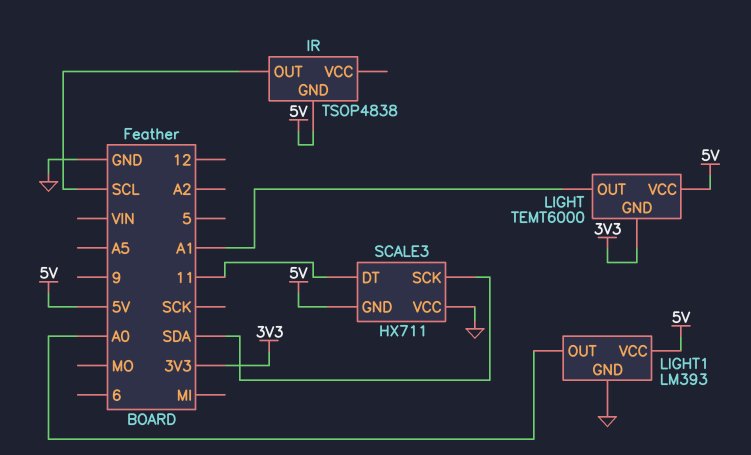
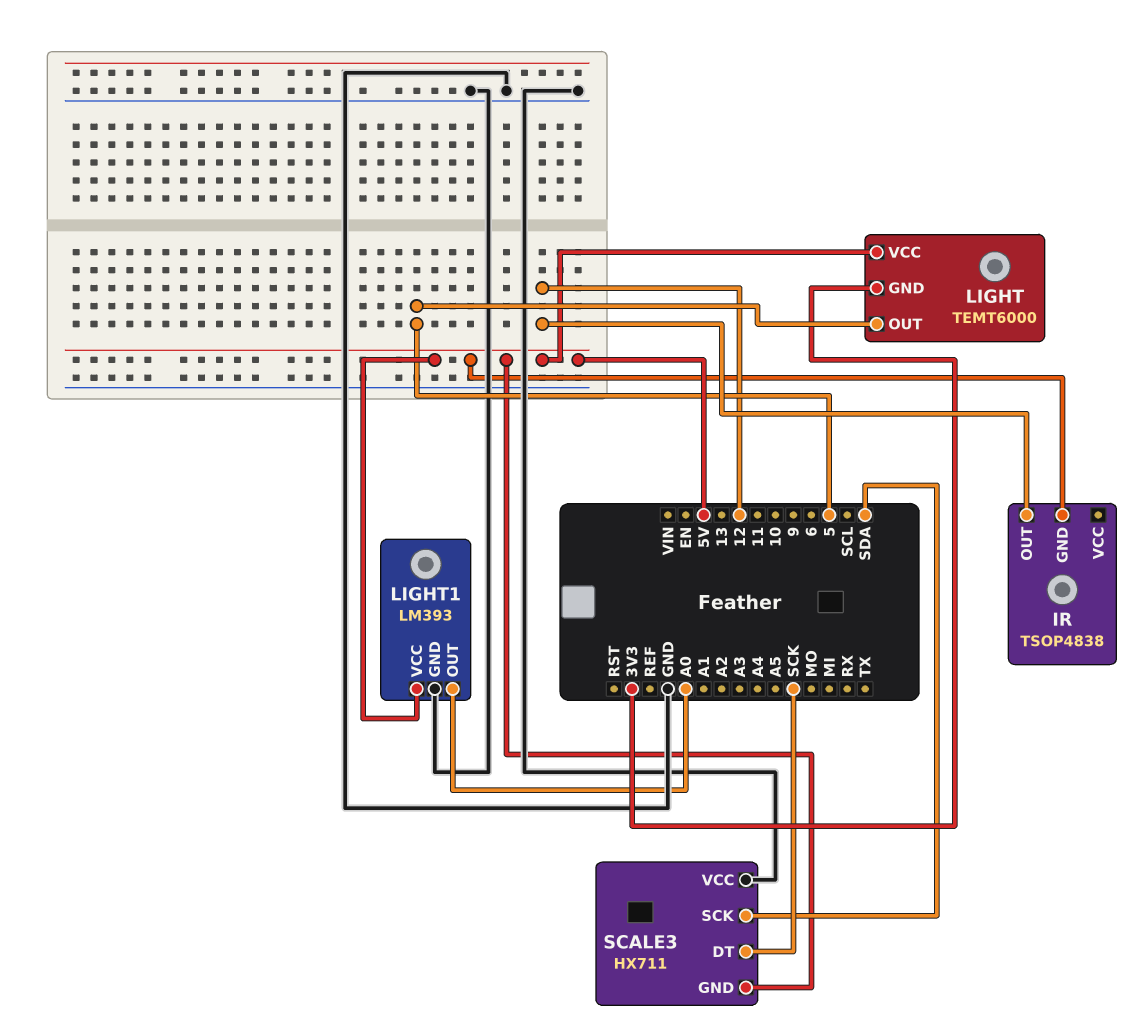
IR pin OUT: SCL -> 12
LIGHT pin OUT: A1 -> 5
SCALE3 pin DT: 11 -> SCK

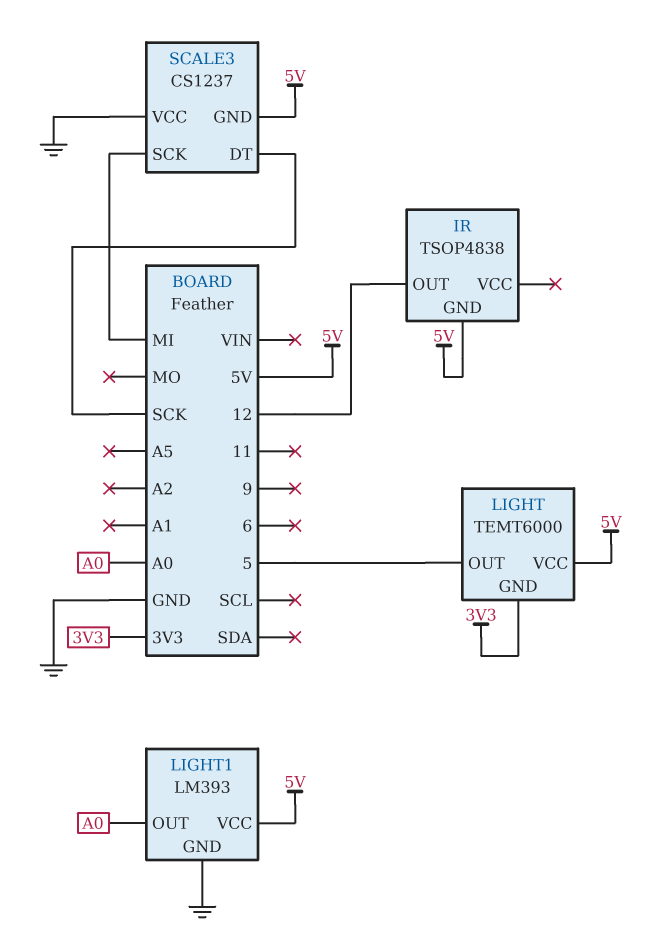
SCALE3: HX711 -> CS1237
SCALE3 pin SCK: SDA -> MI

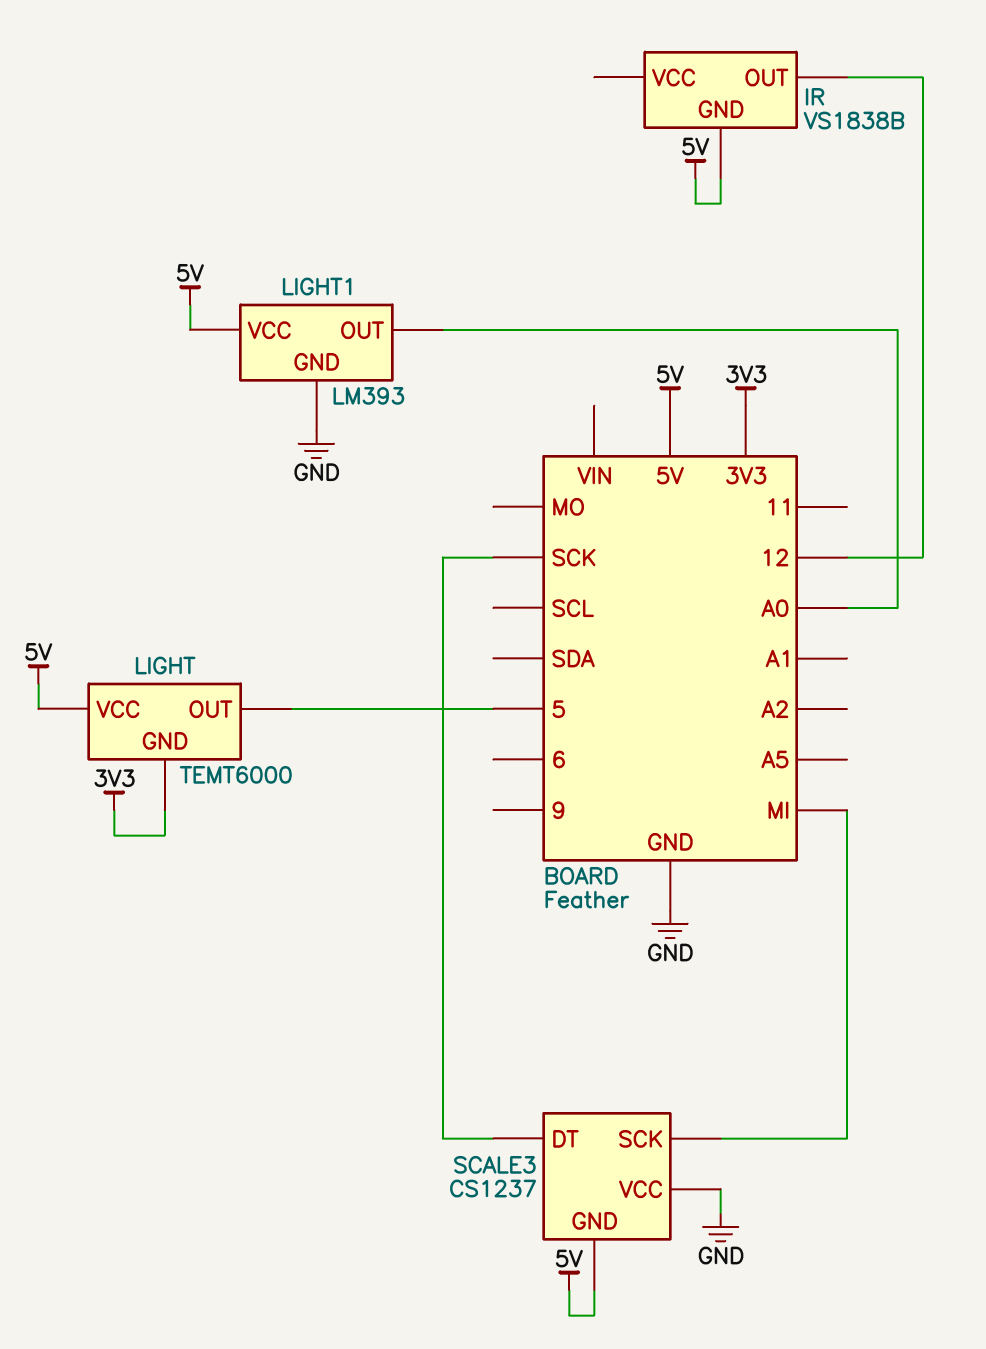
IR: TSOP4838 -> VS1838B

